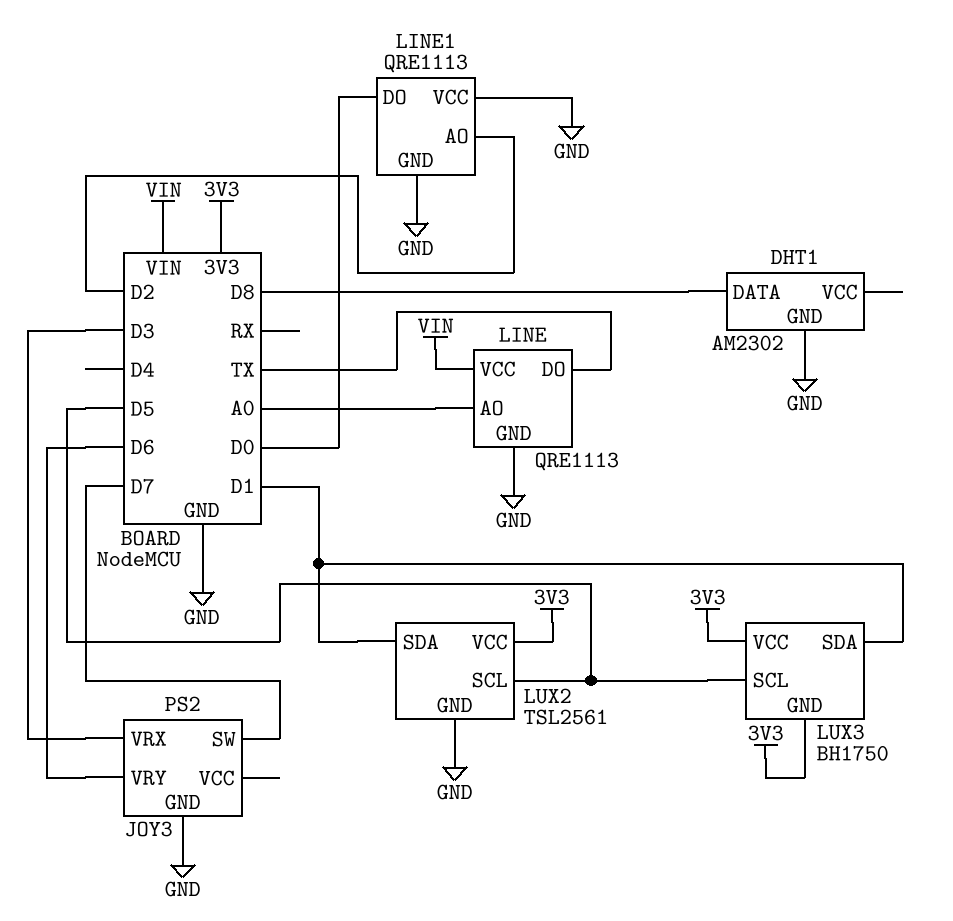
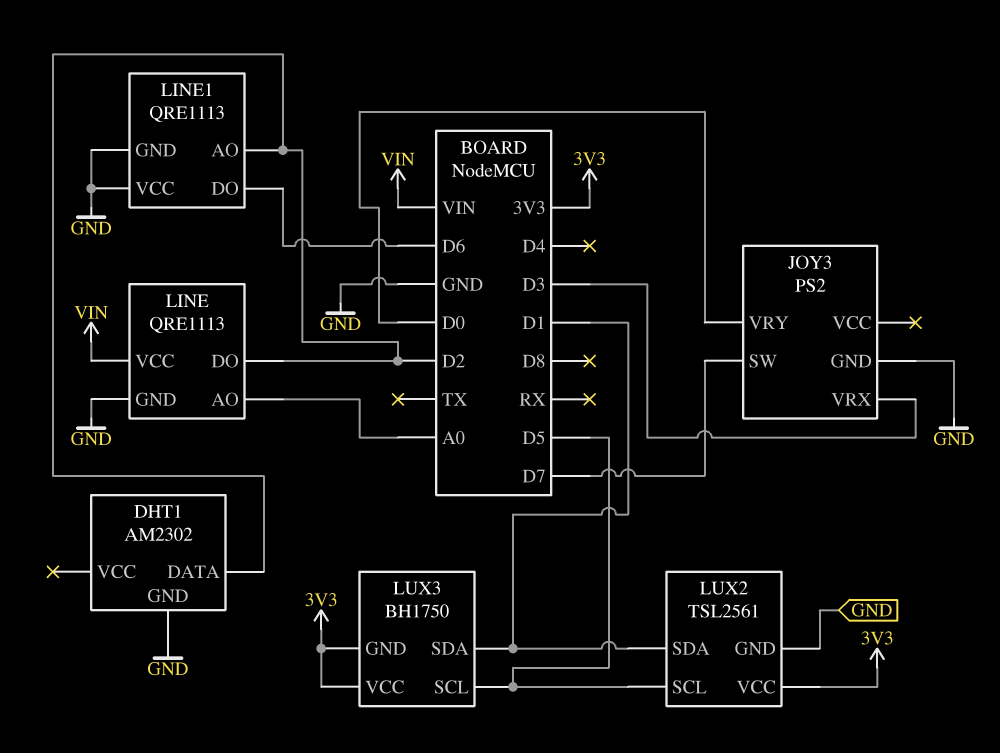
DHT1 pin DATA: D8 -> D2
JOY3 pin VRY: D6 -> D0
LINE pin DO: TX -> D2
LINE1 pin DO: D0 -> D6

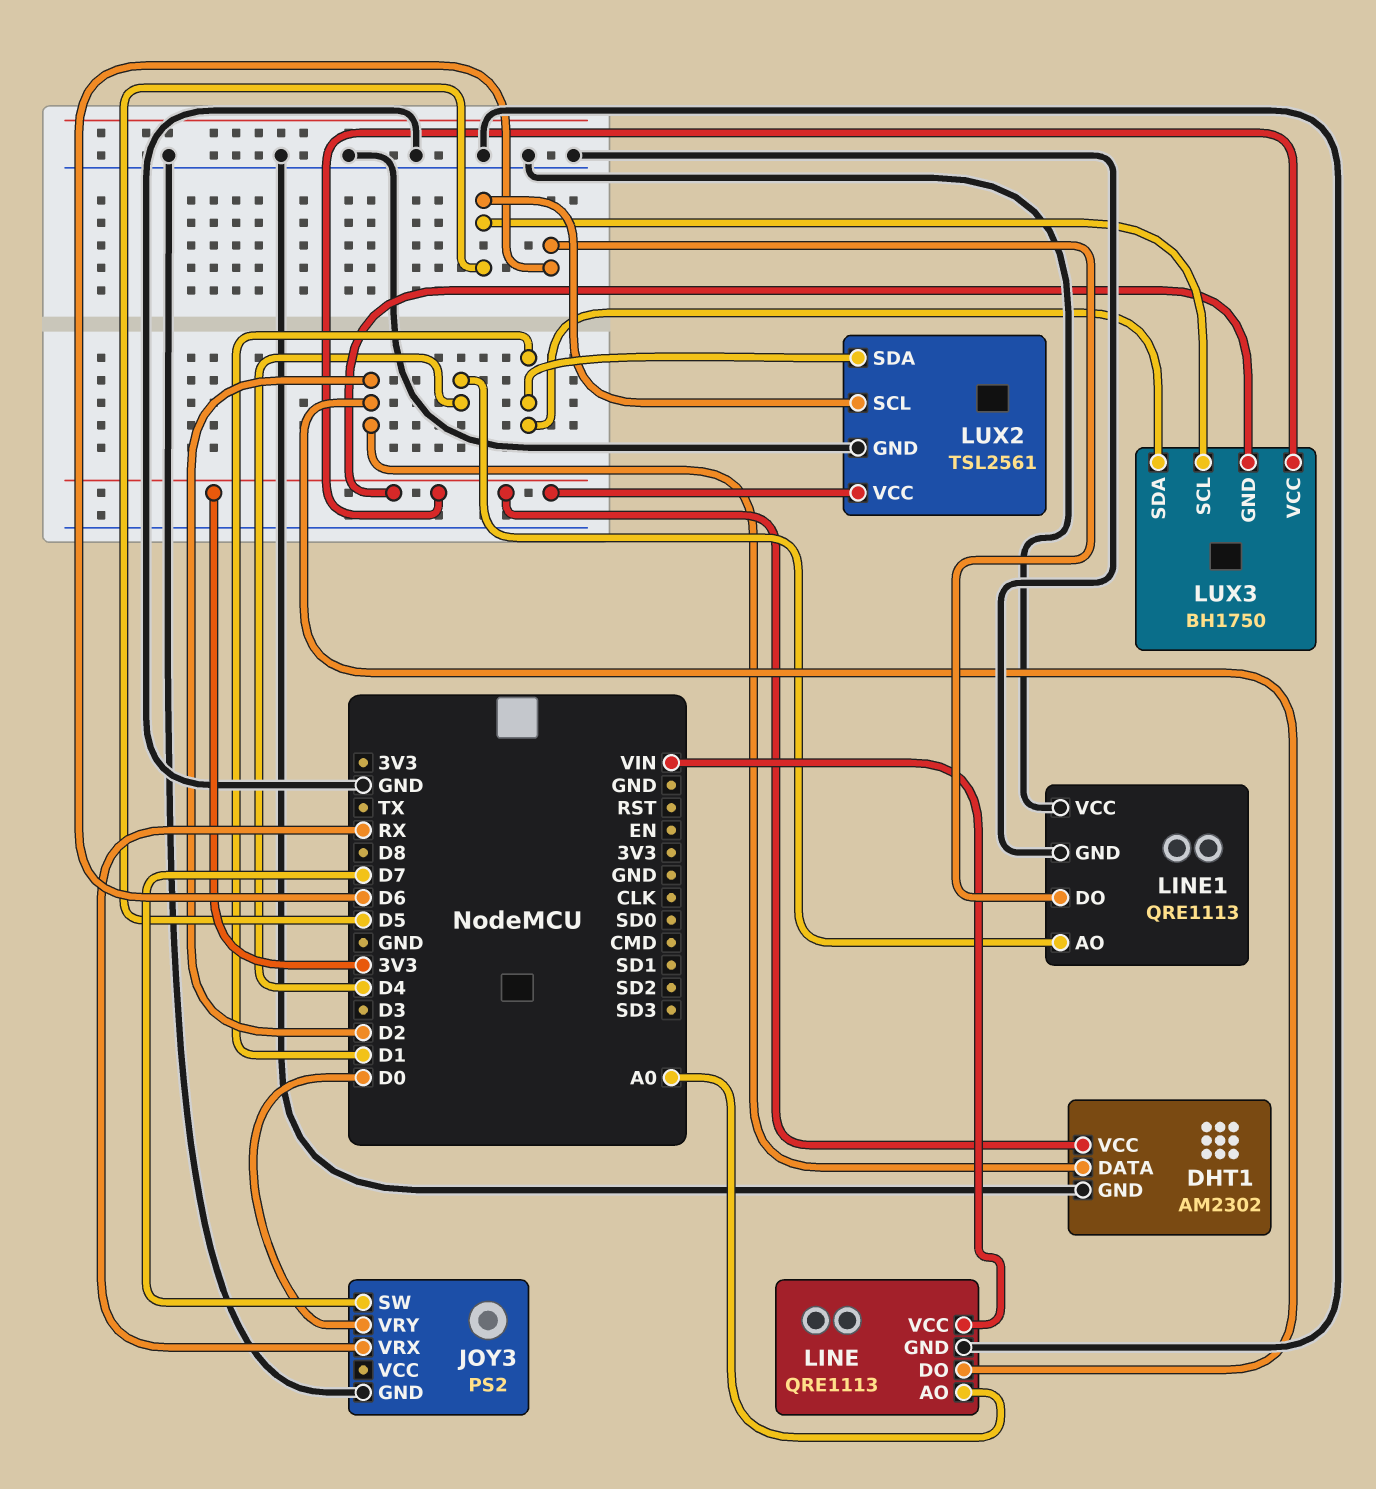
DHT1 pin VCC: none -> 3V3
JOY3 pin VRX: D3 -> RX
LINE1 pin AO: D2 -> D4

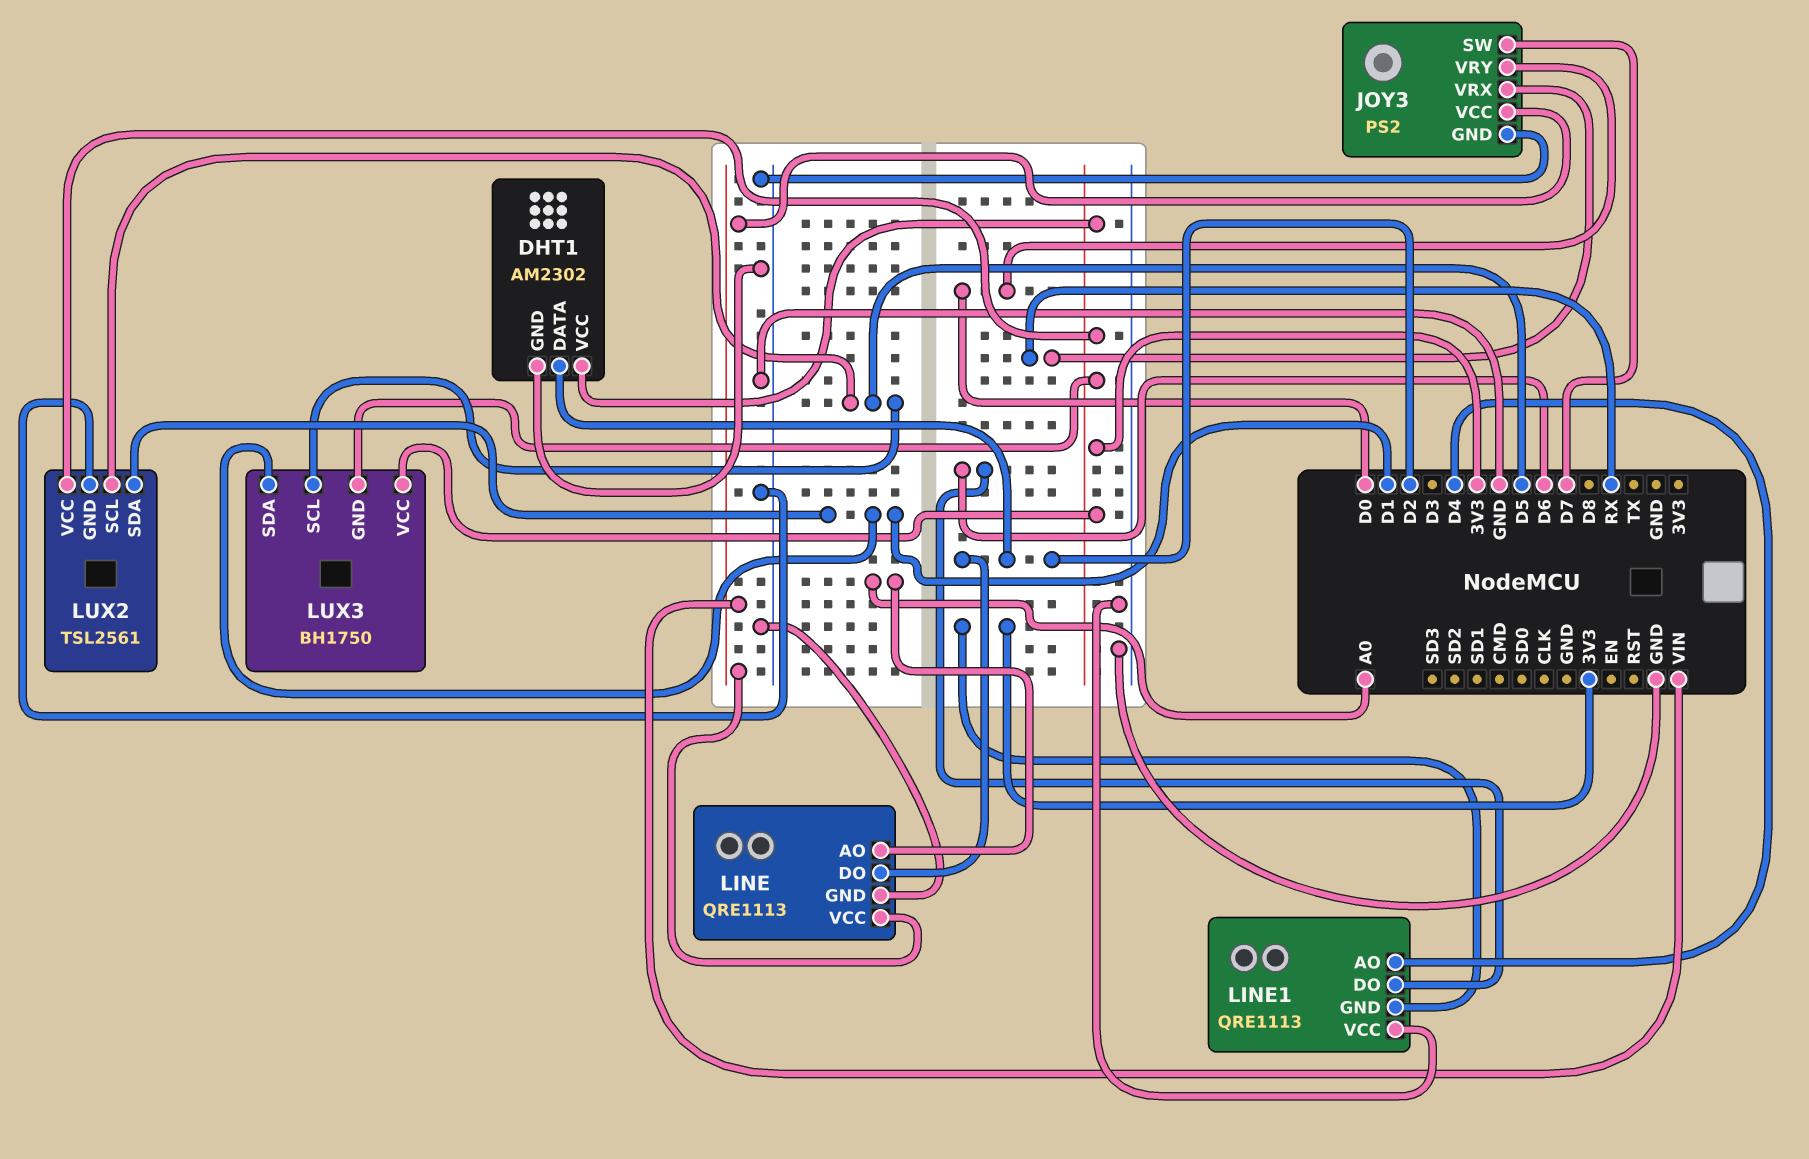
JOY3 pin VCC: none -> VIN
LINE1 pin GND: GND -> 3V3

